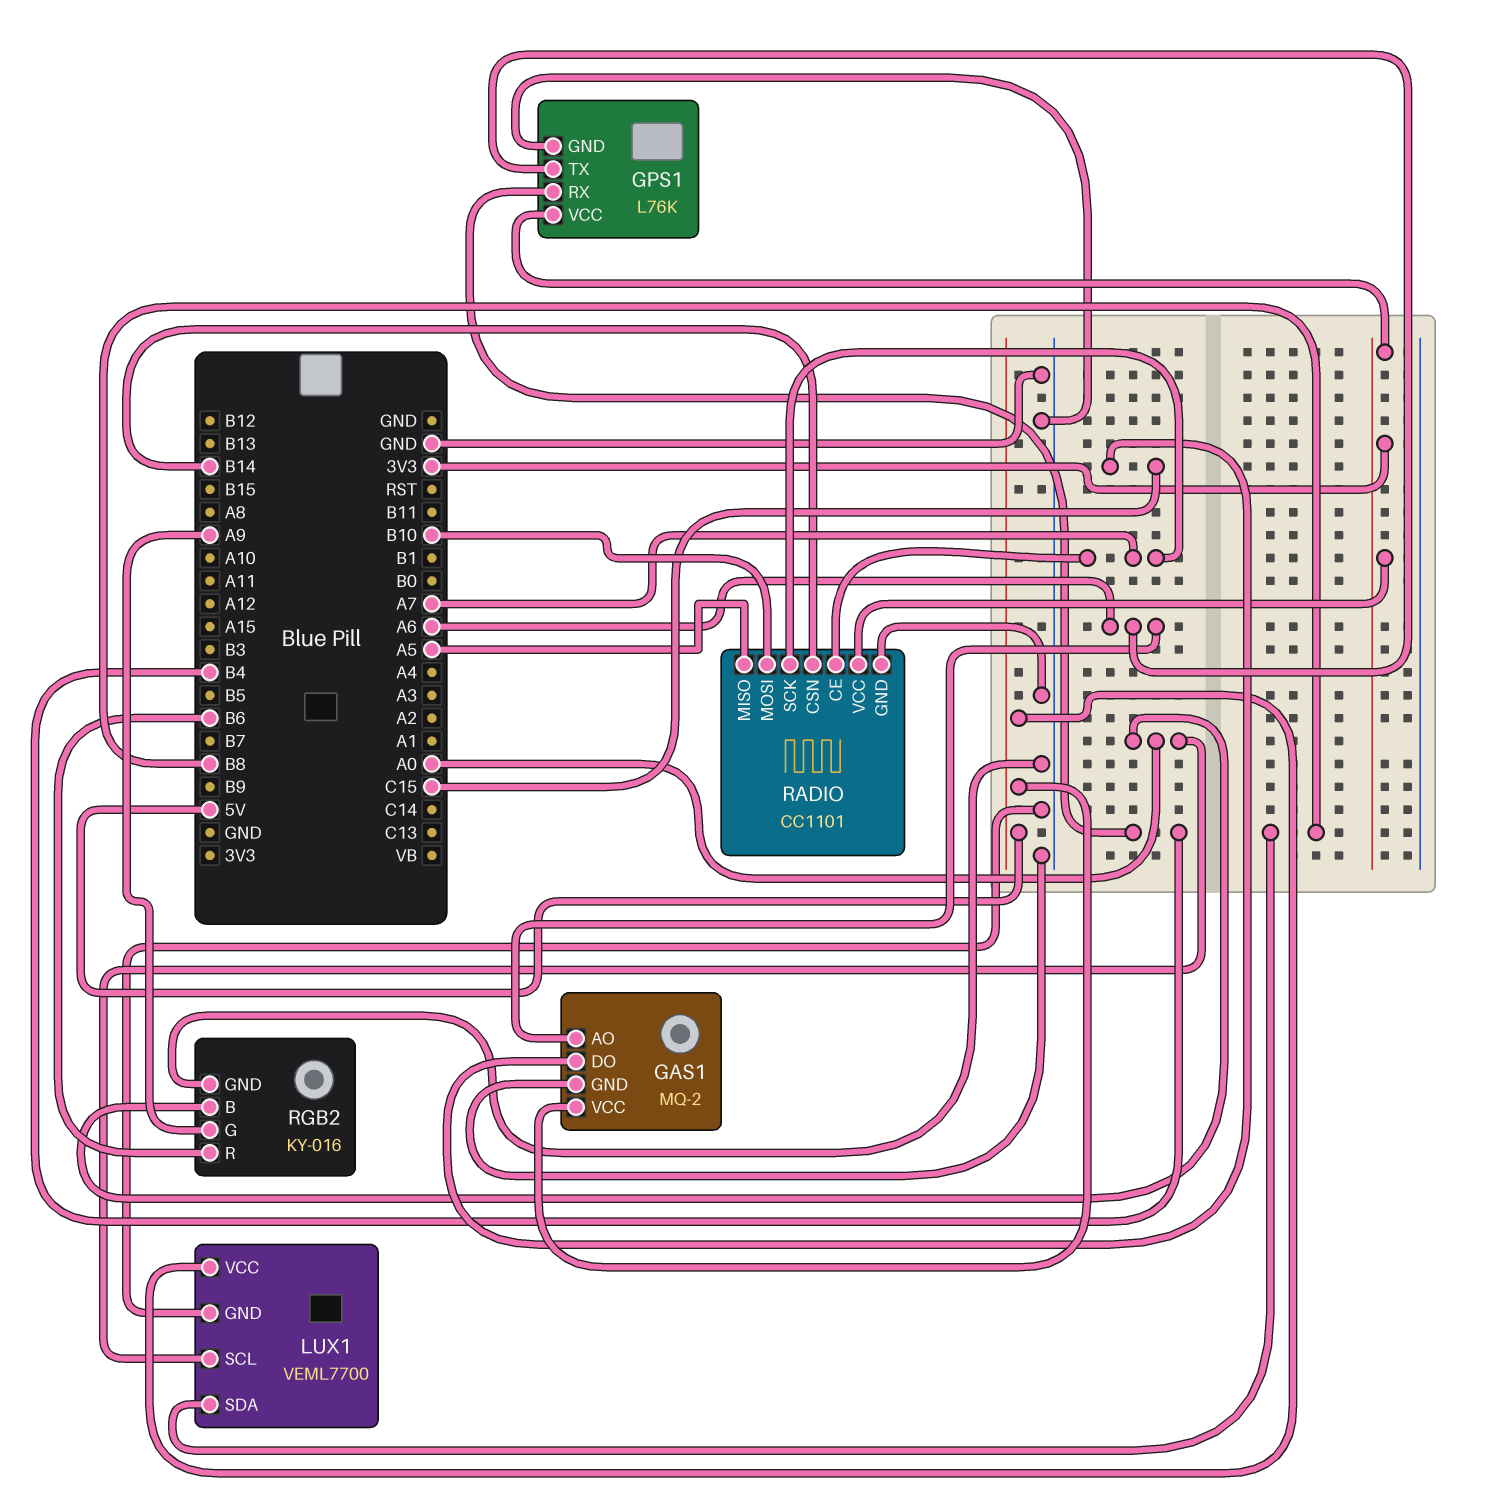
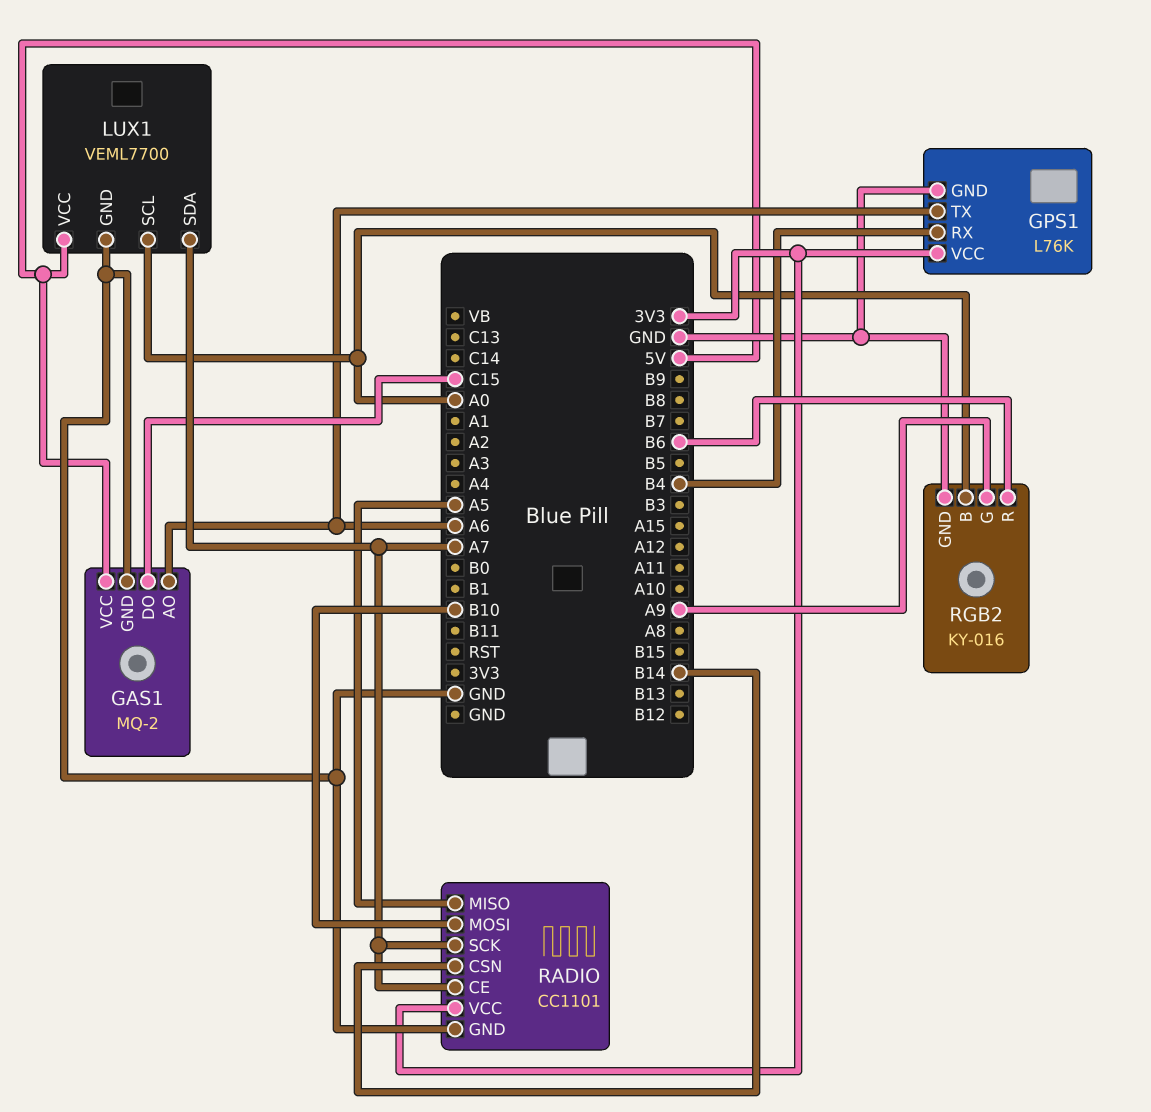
LUX1 pin SDA: B8 -> A7

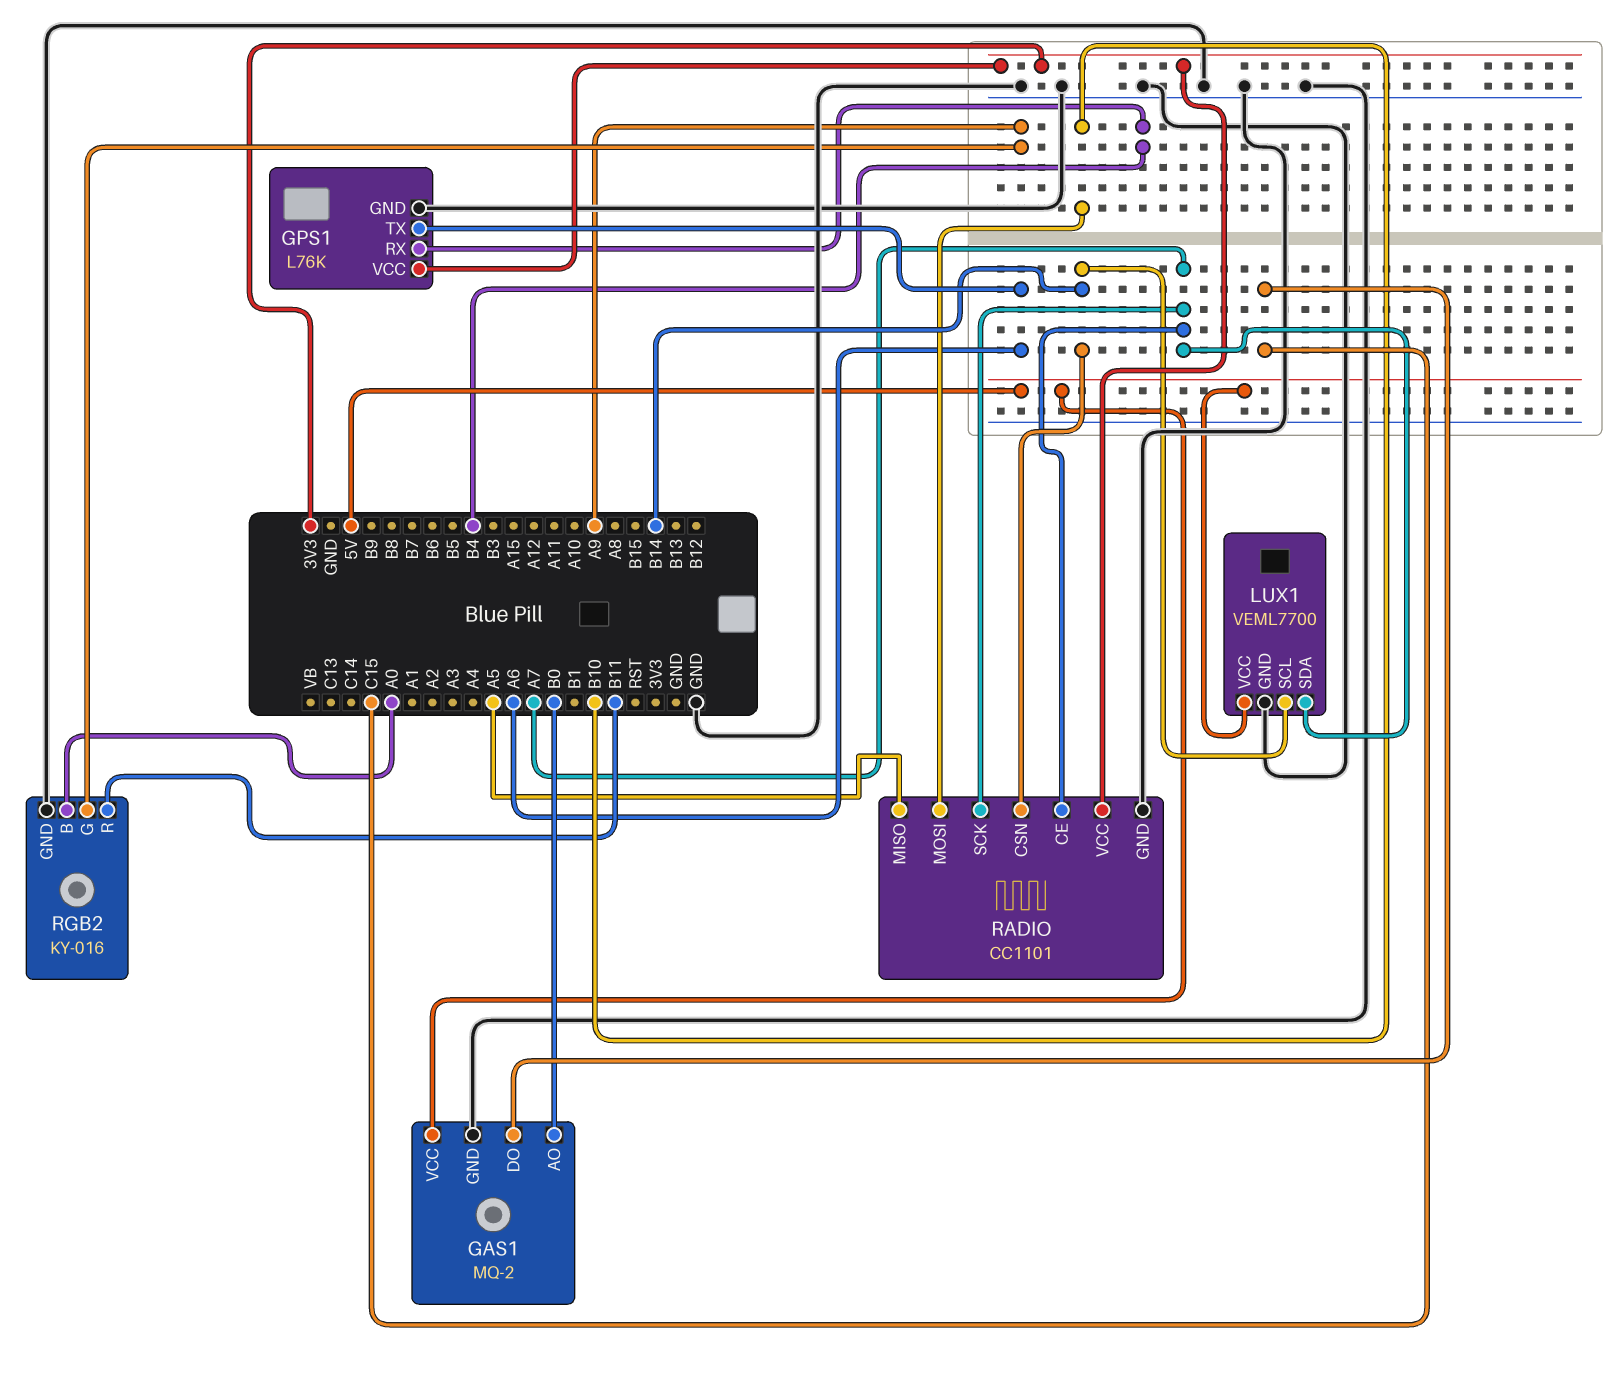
GAS1 pin AO: A6 -> B0
LUX1 pin SCL: A0 -> B14
RGB2 pin R: B6 -> B11

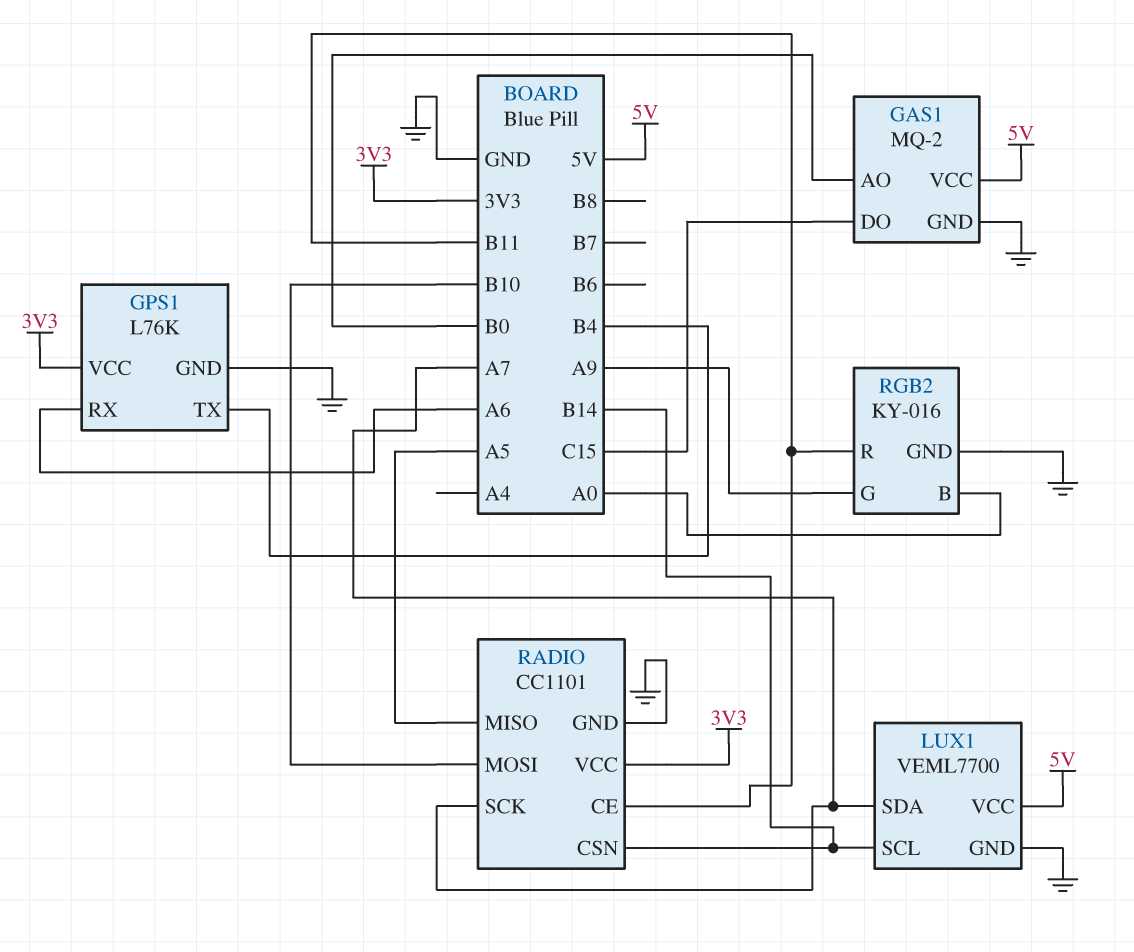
GPS1 pin RX: B4 -> A6
GPS1 pin TX: A6 -> B4
RADIO pin CE: A7 -> B11

